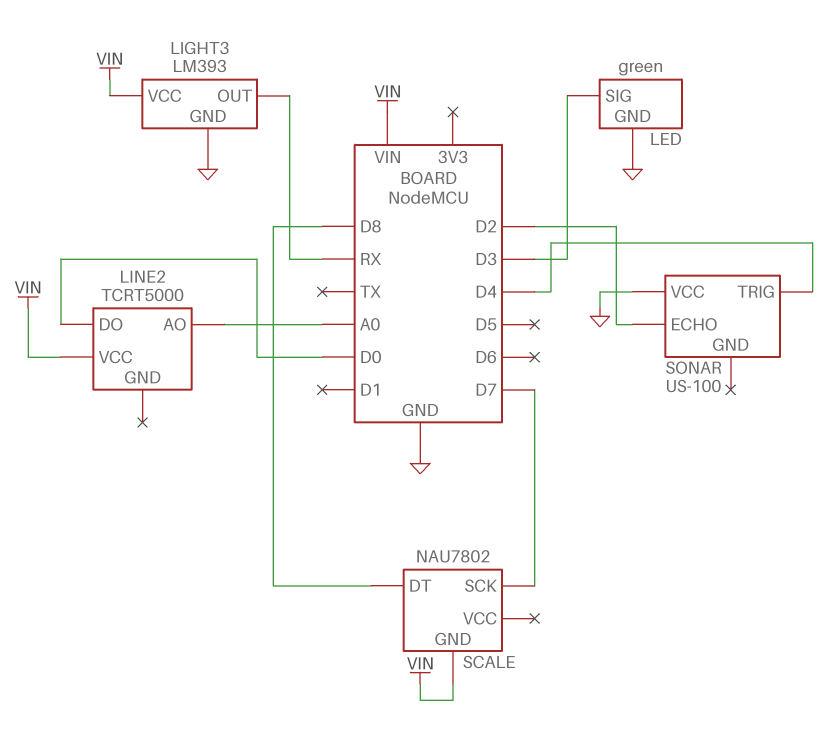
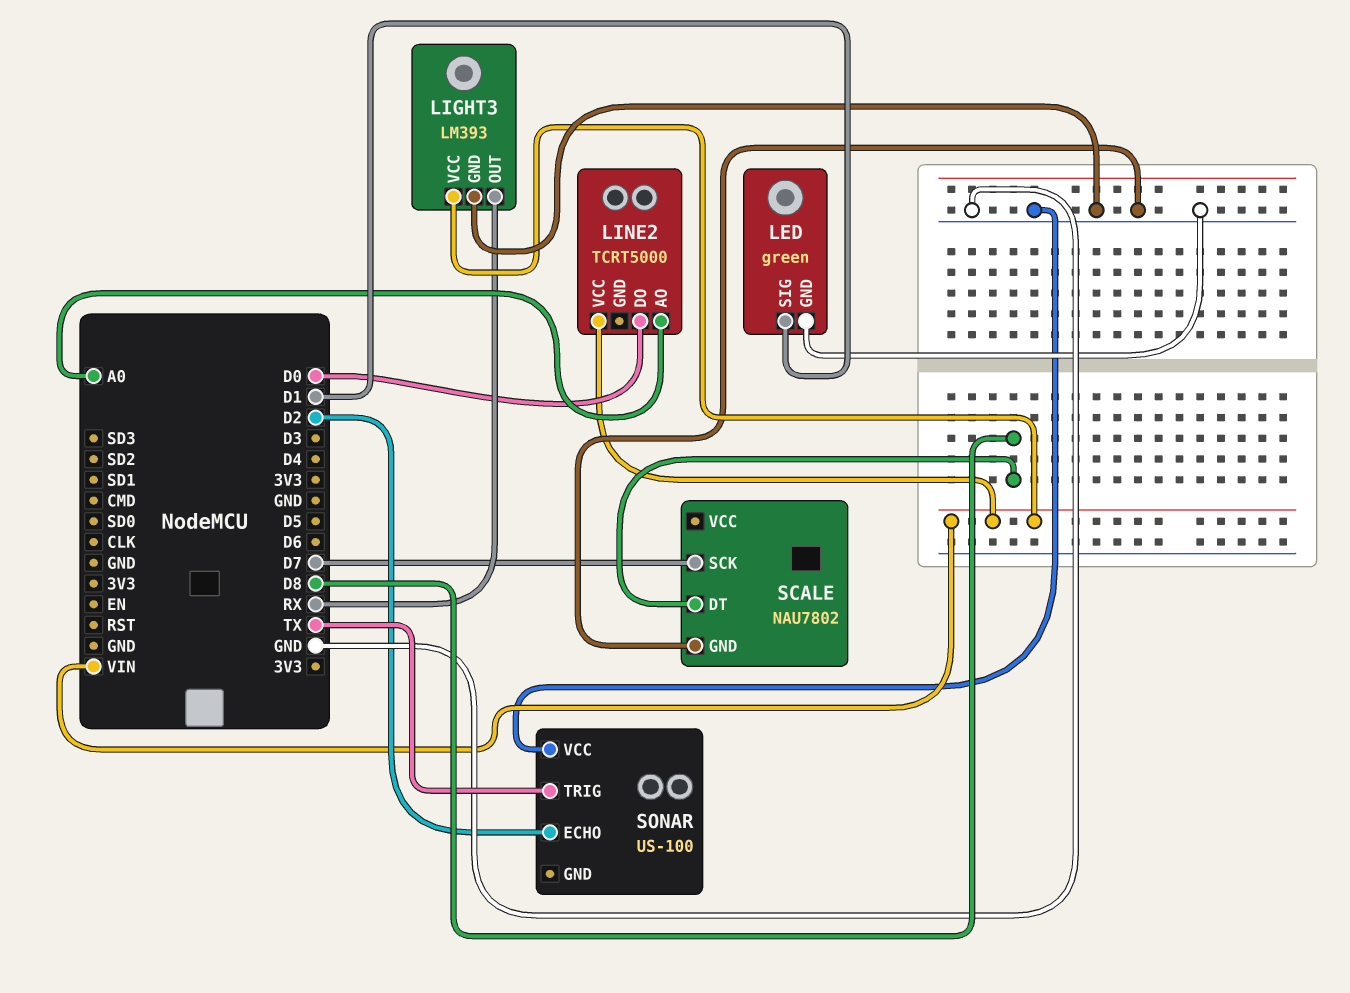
LED pin SIG: D3 -> D1
SCALE pin GND: VIN -> GND
SONAR pin TRIG: D4 -> TX

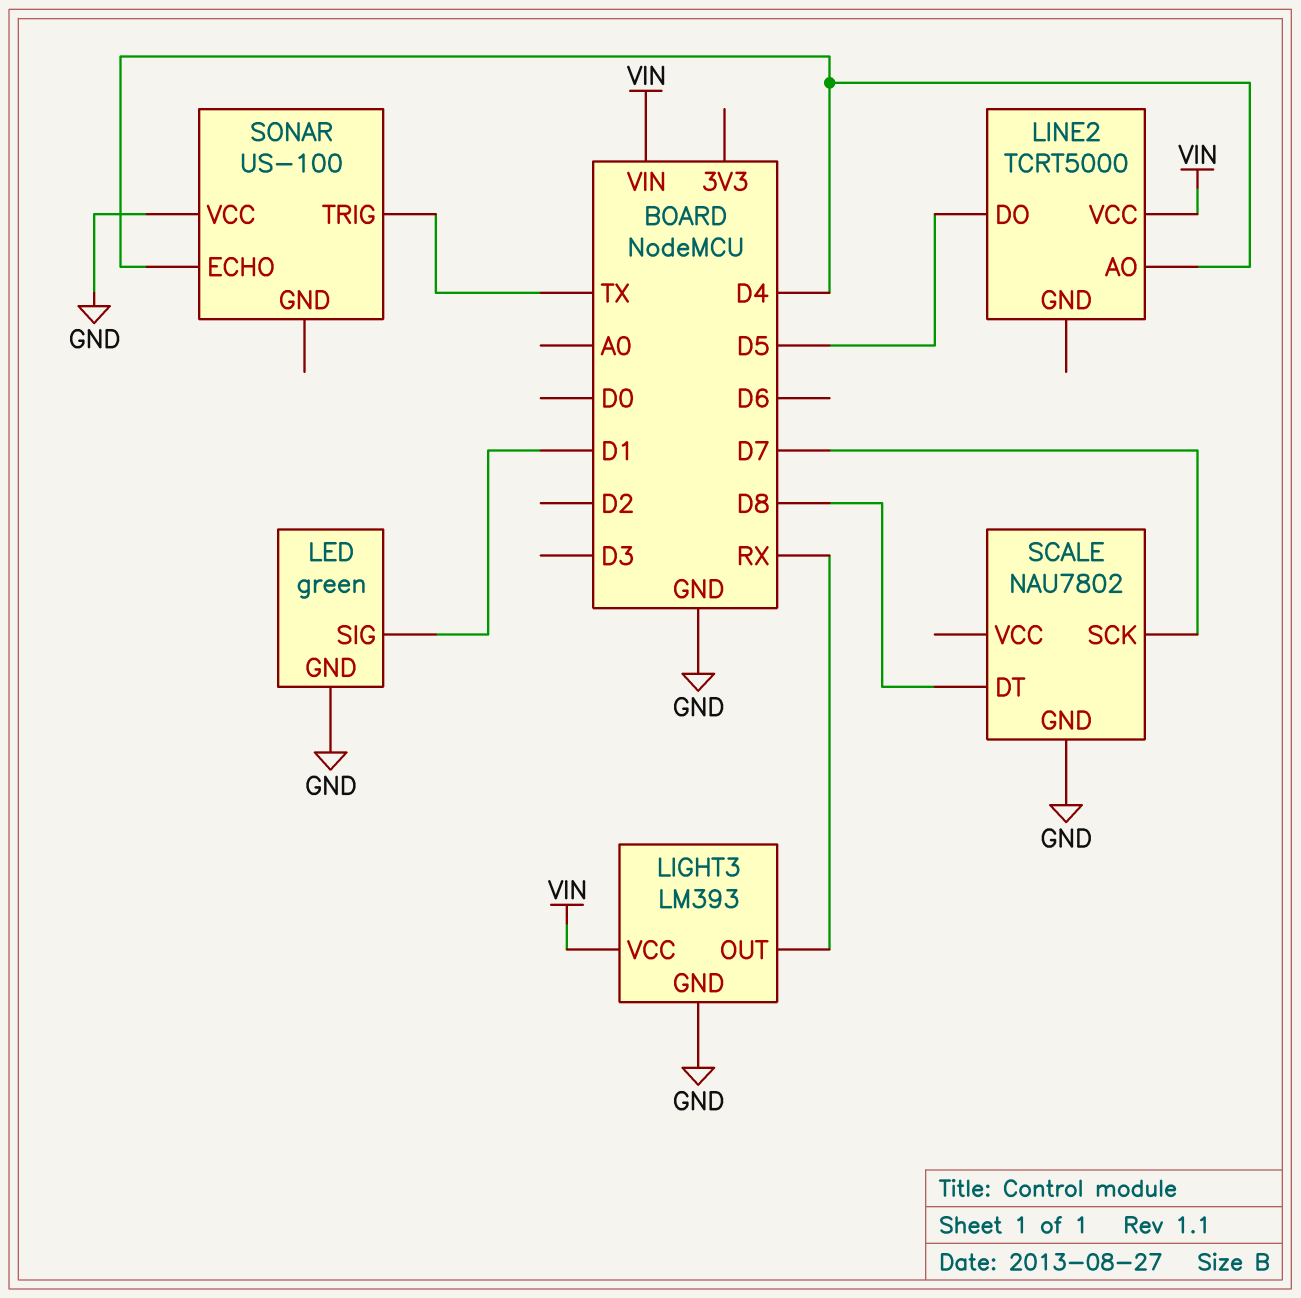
LINE2 pin AO: A0 -> D4
LINE2 pin DO: D0 -> D5
SONAR pin ECHO: D2 -> D4

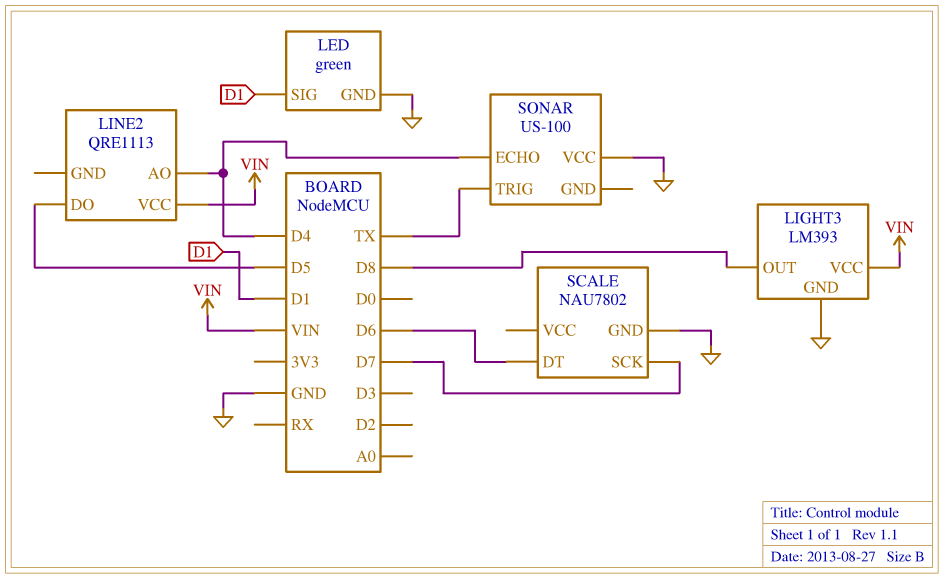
LIGHT3 pin OUT: RX -> D8
LINE2: TCRT5000 -> QRE1113
SCALE pin DT: D8 -> D6

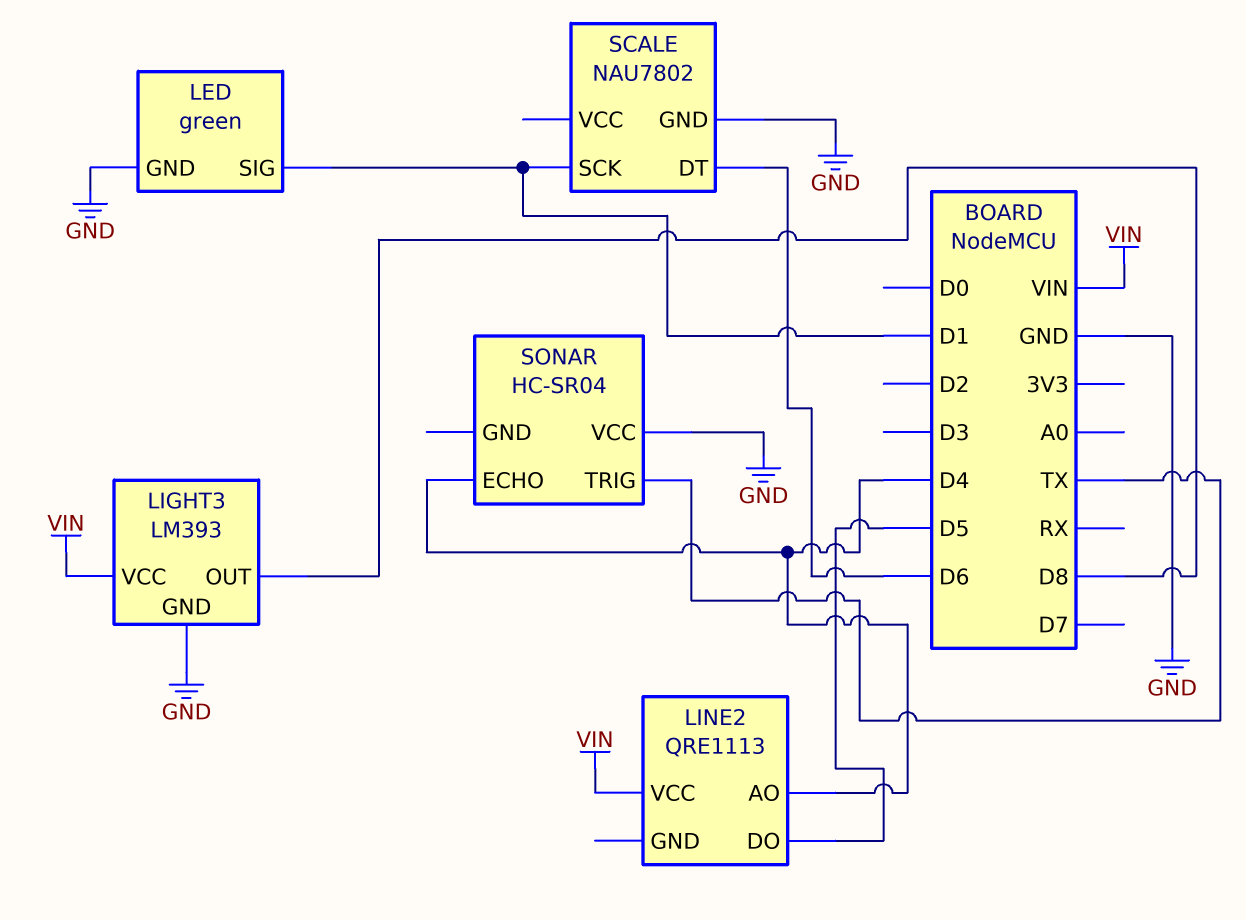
SCALE pin SCK: D7 -> D1
SONAR: US-100 -> HC-SR04

